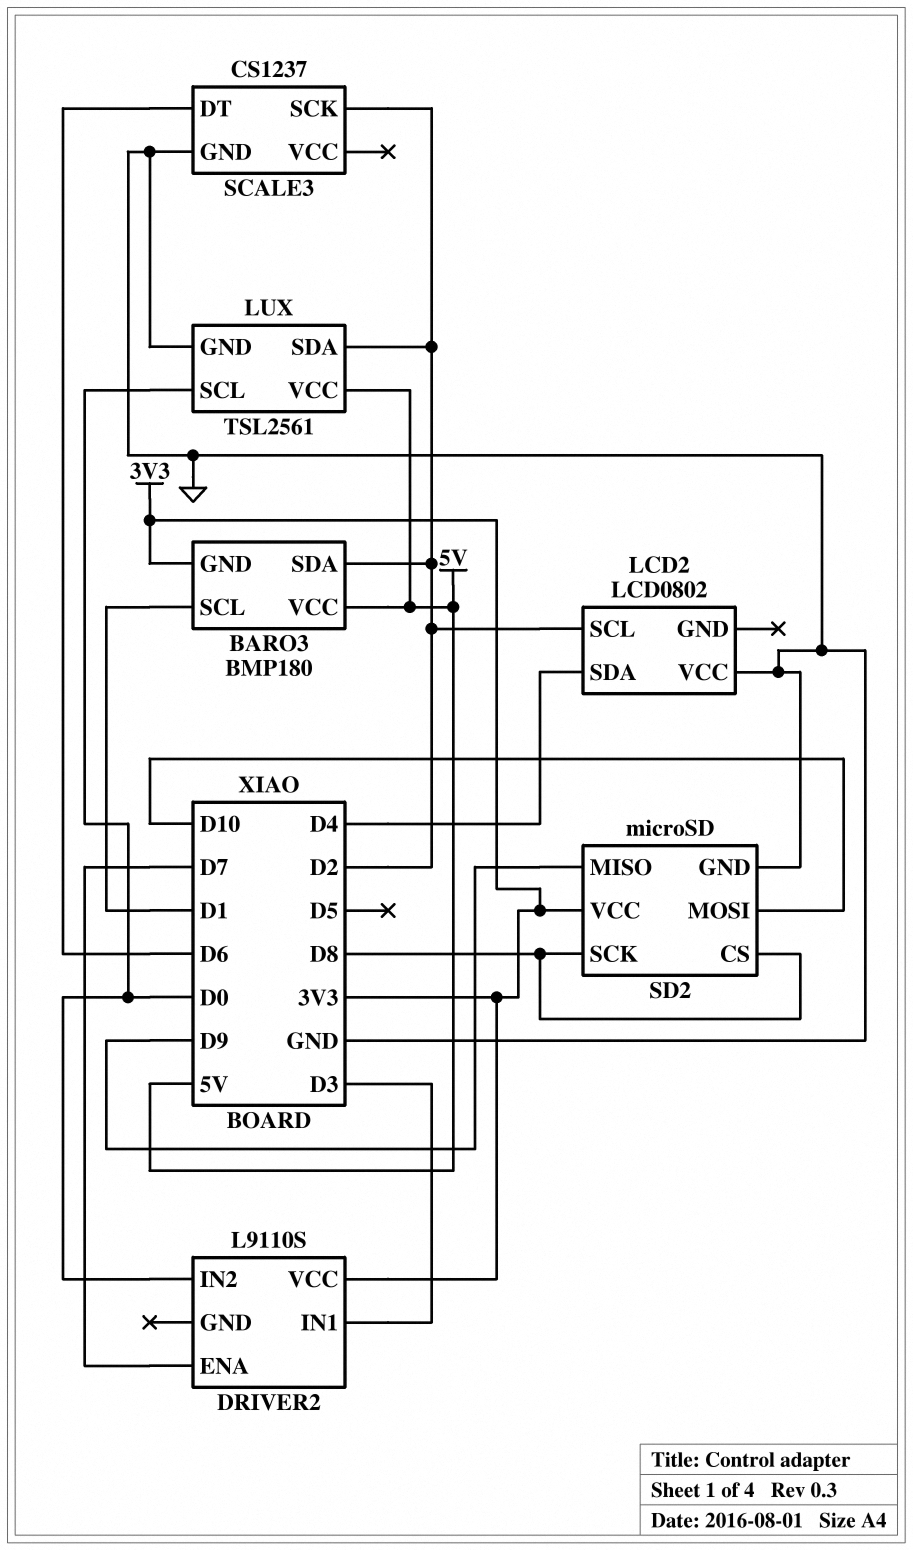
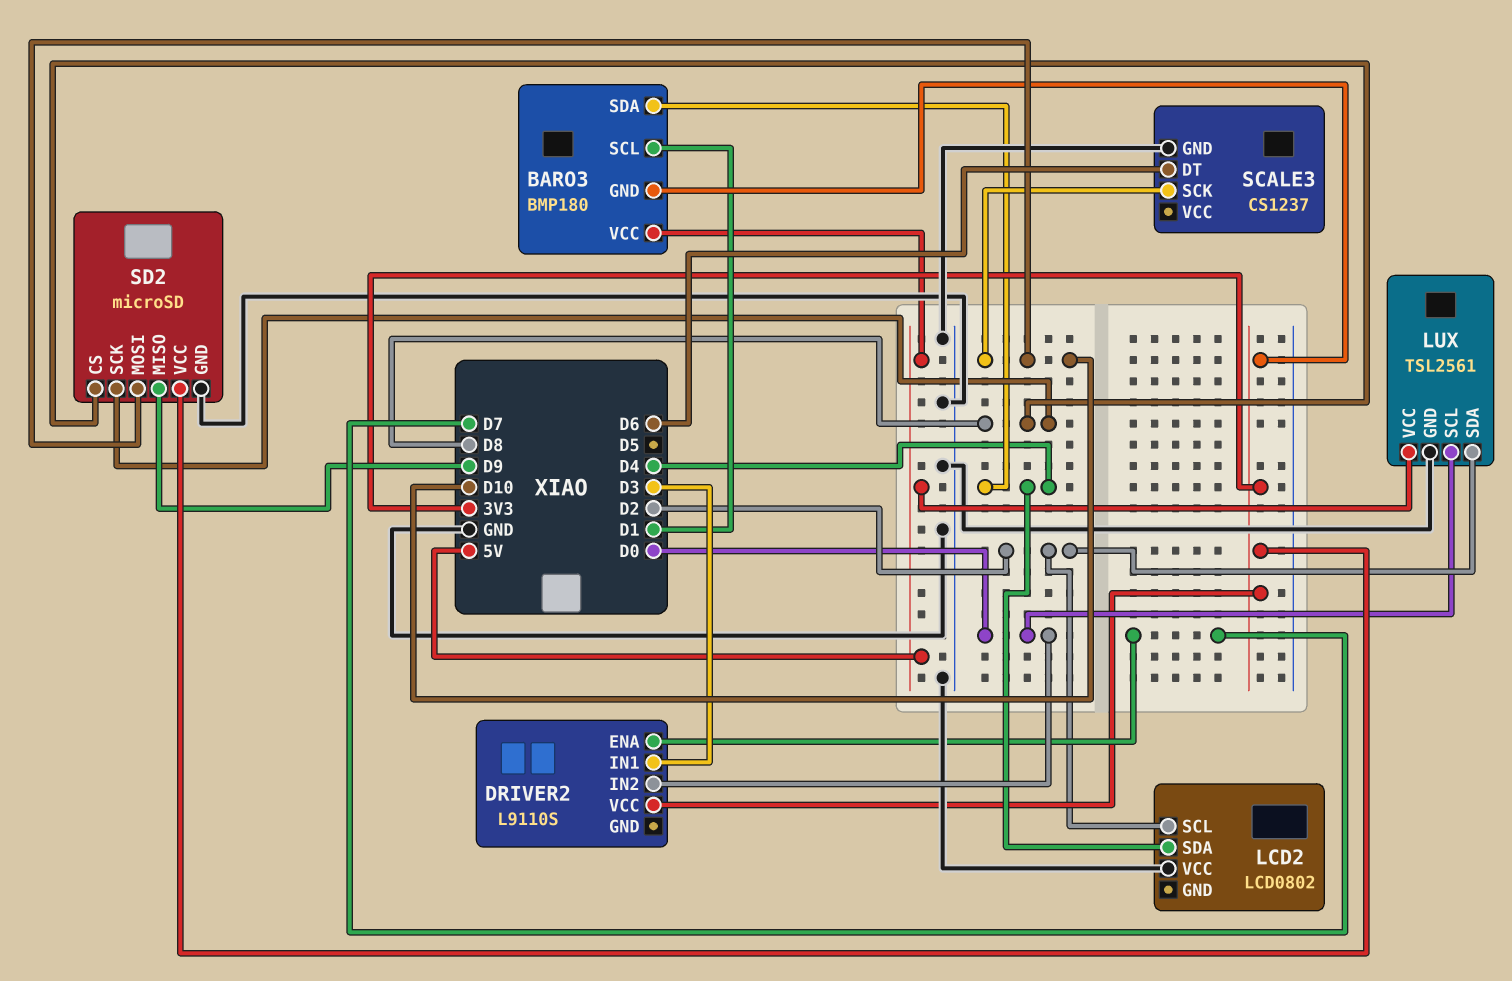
BARO3 pin SDA: D2 -> D4
SCALE3 pin SCK: D2 -> D10

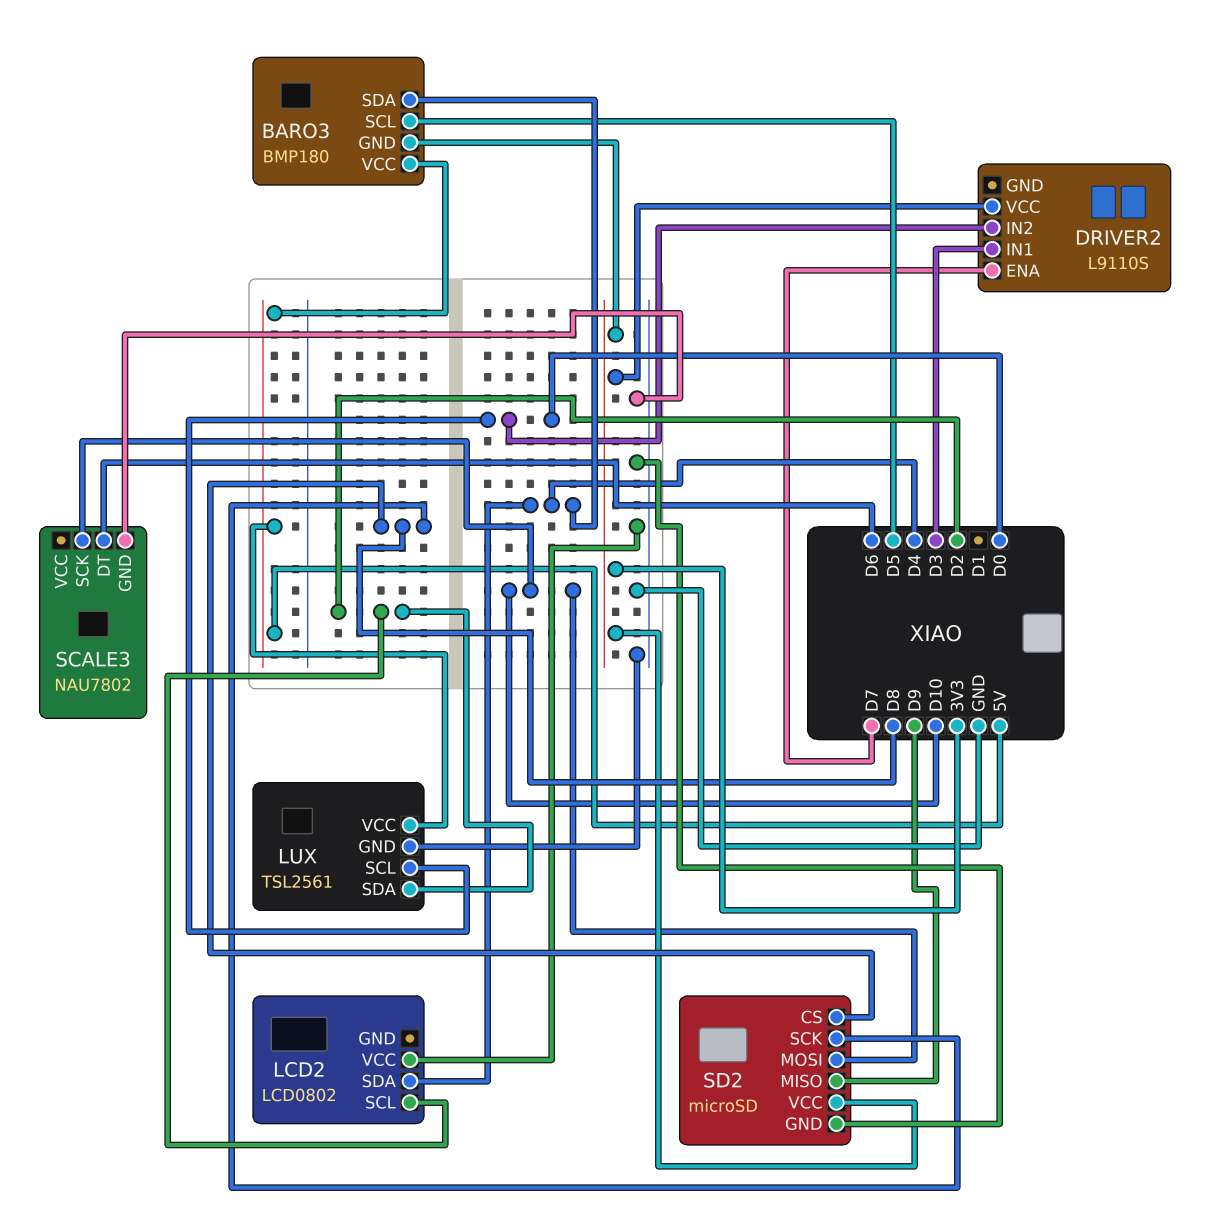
BARO3 pin SCL: D1 -> D5
SCALE3: CS1237 -> NAU7802

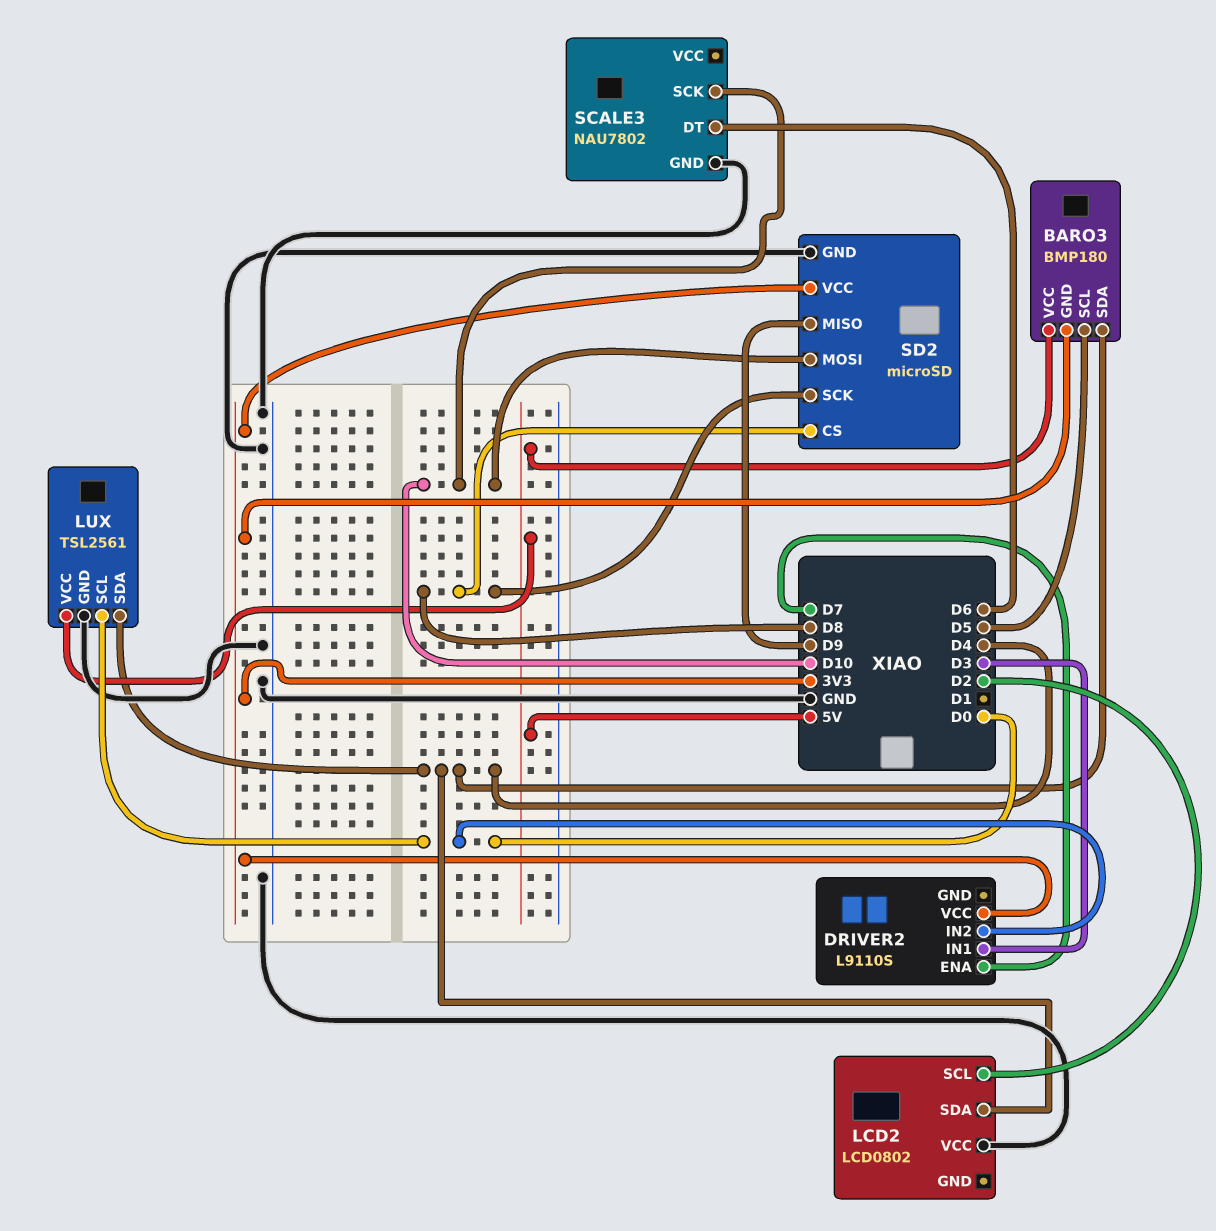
LUX pin SDA: D2 -> D4

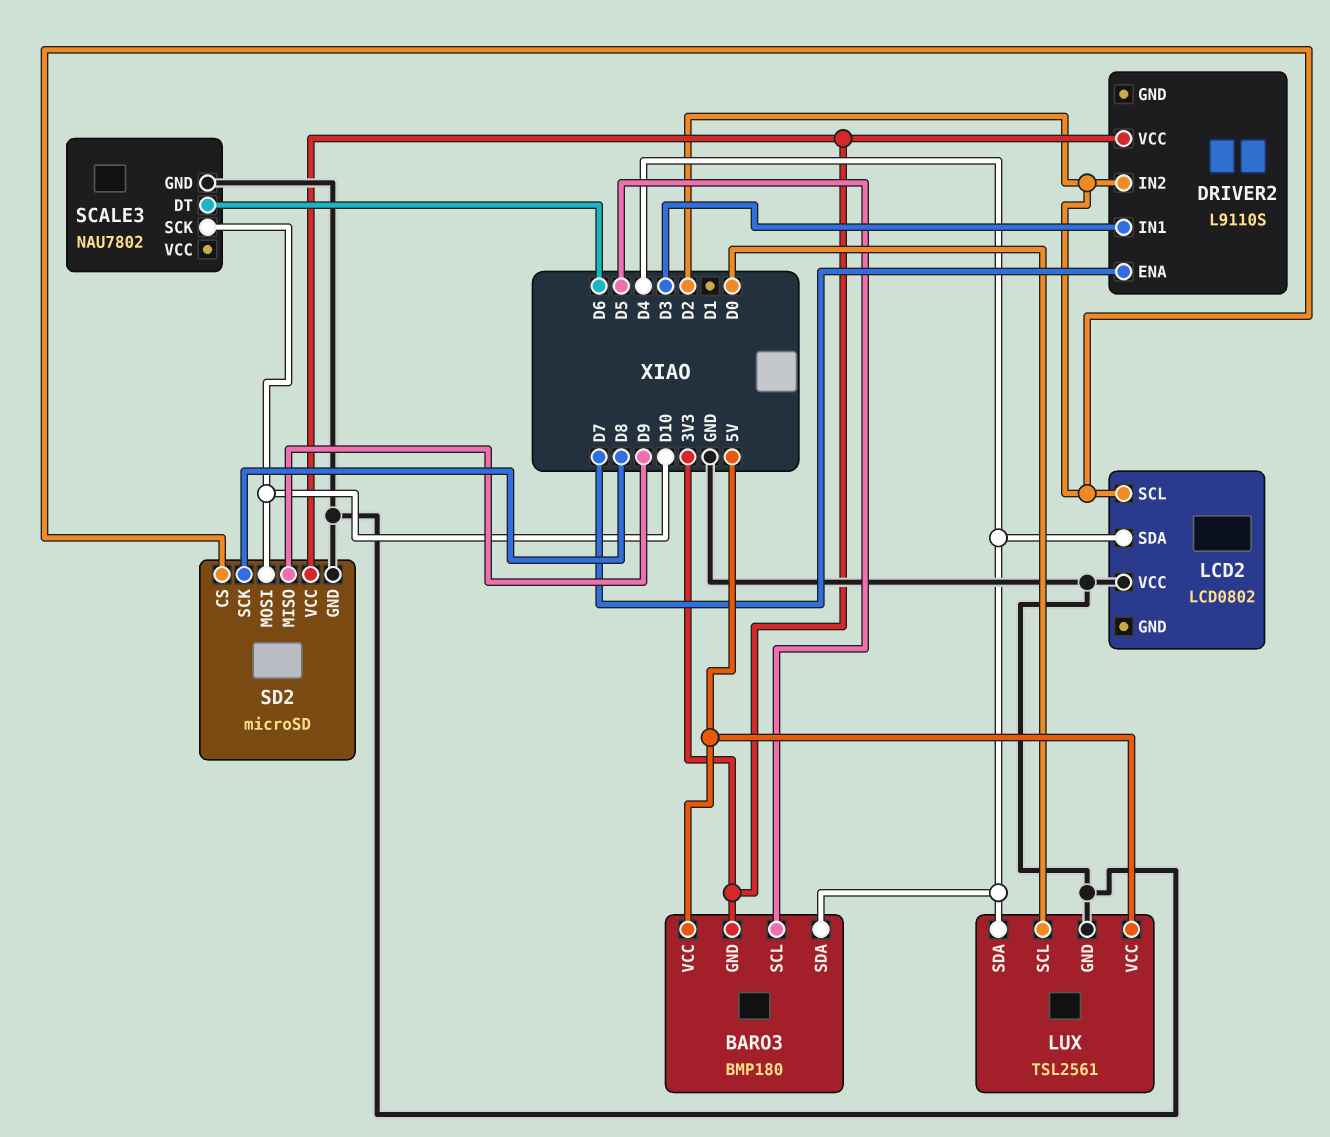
DRIVER2 pin IN2: D0 -> D2
SD2 pin CS: D8 -> D2

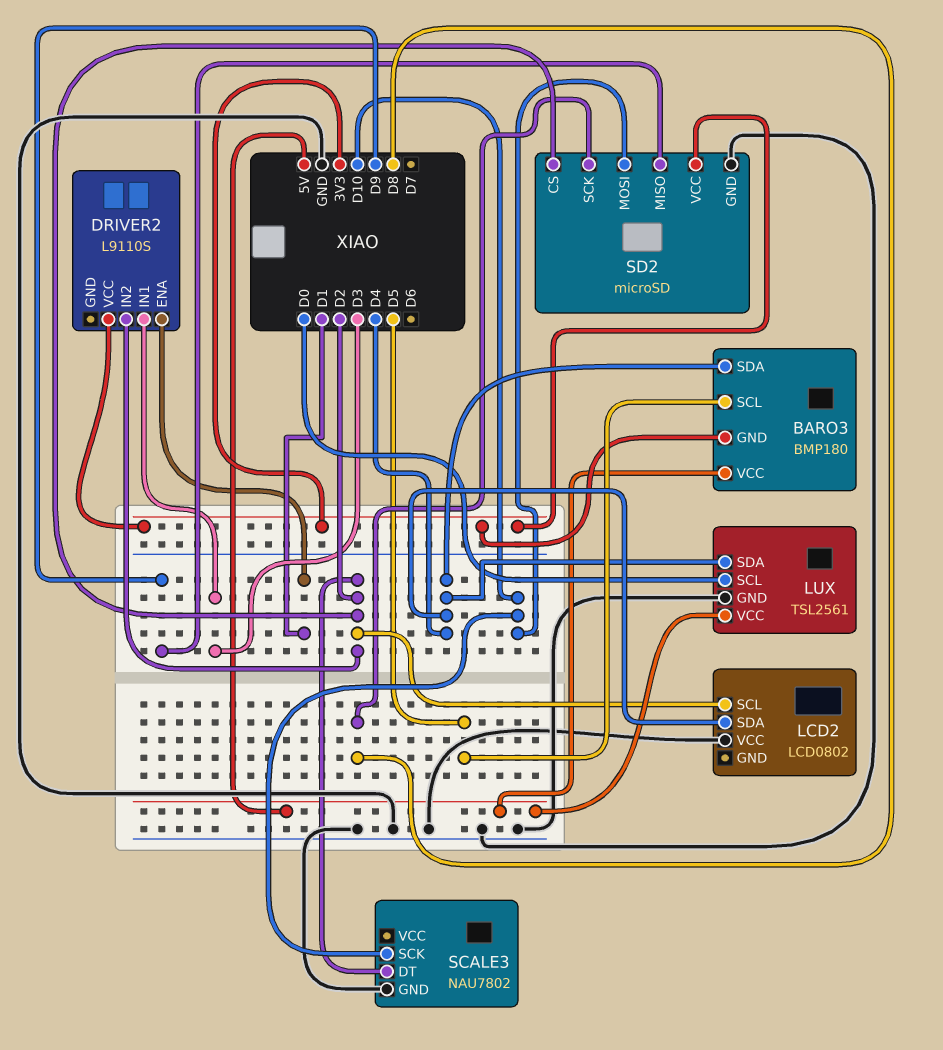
DRIVER2 pin ENA: D7 -> D1
SCALE3 pin DT: D6 -> D2

